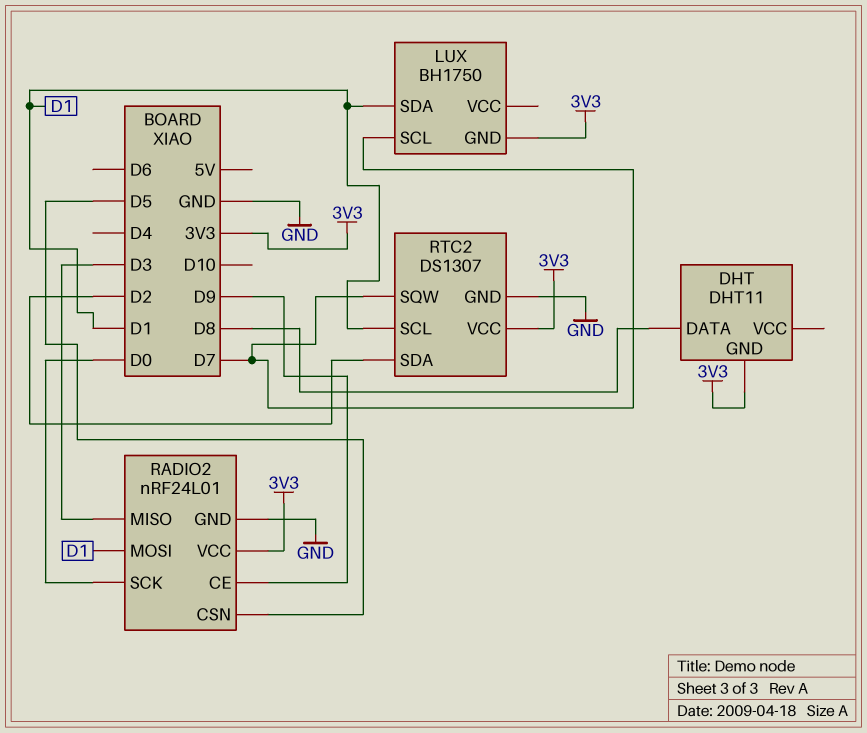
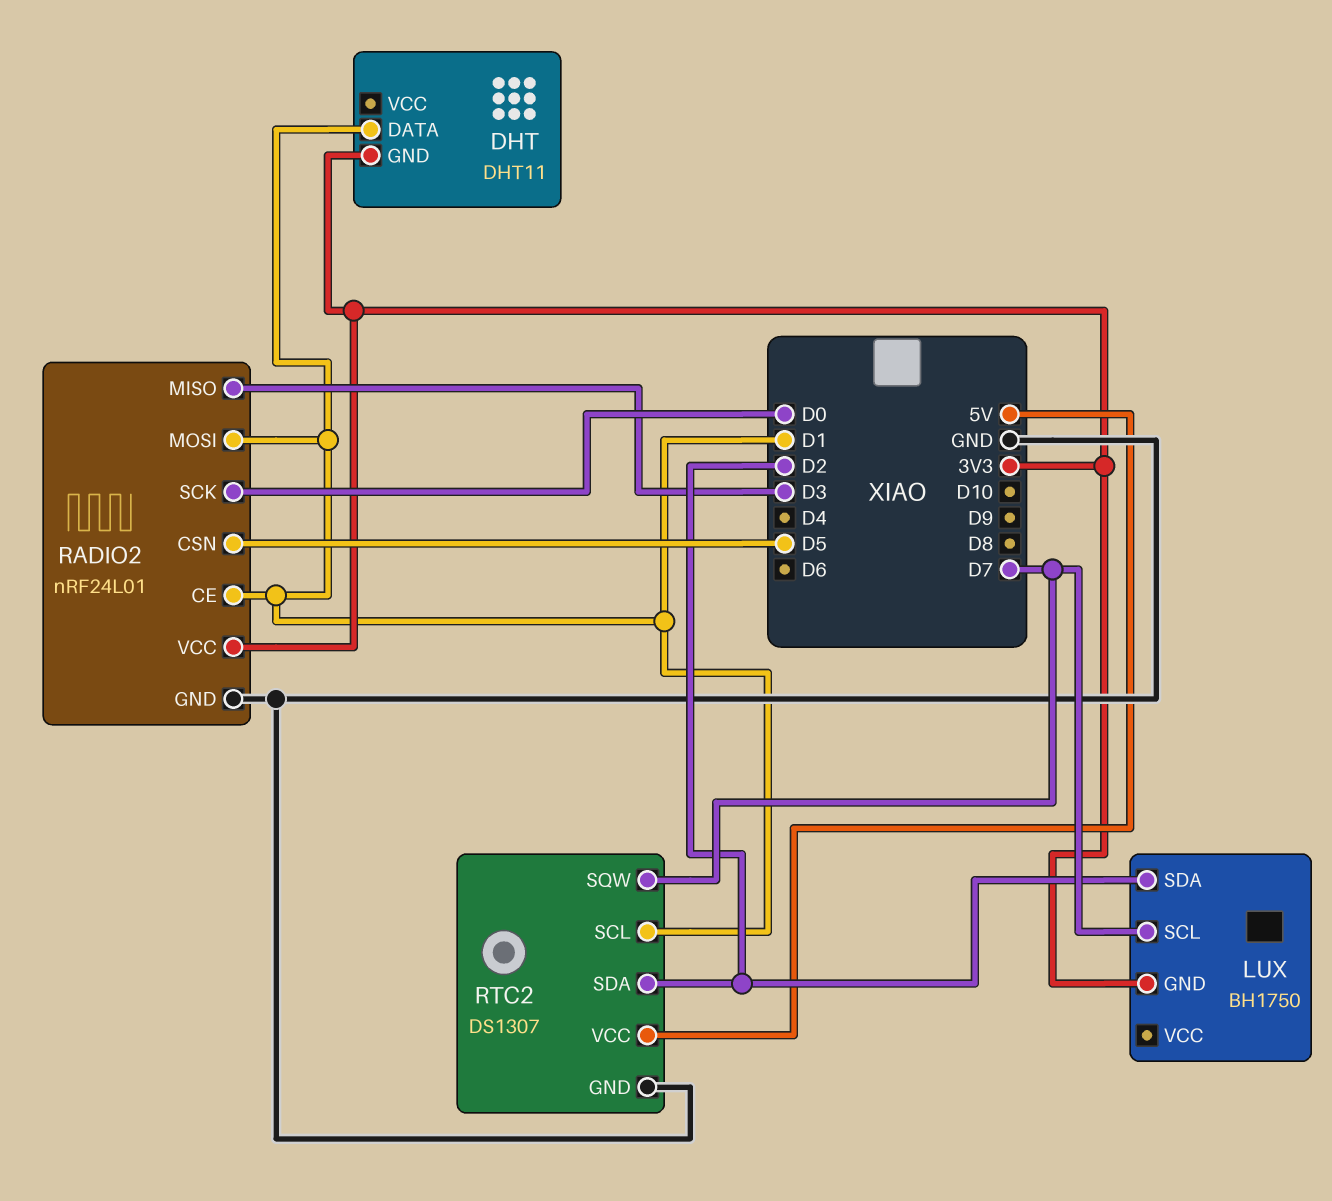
DHT pin DATA: D8 -> D1
LUX pin SDA: D1 -> D2
RADIO2 pin CE: D9 -> D1
RTC2 pin VCC: 3V3 -> 5V

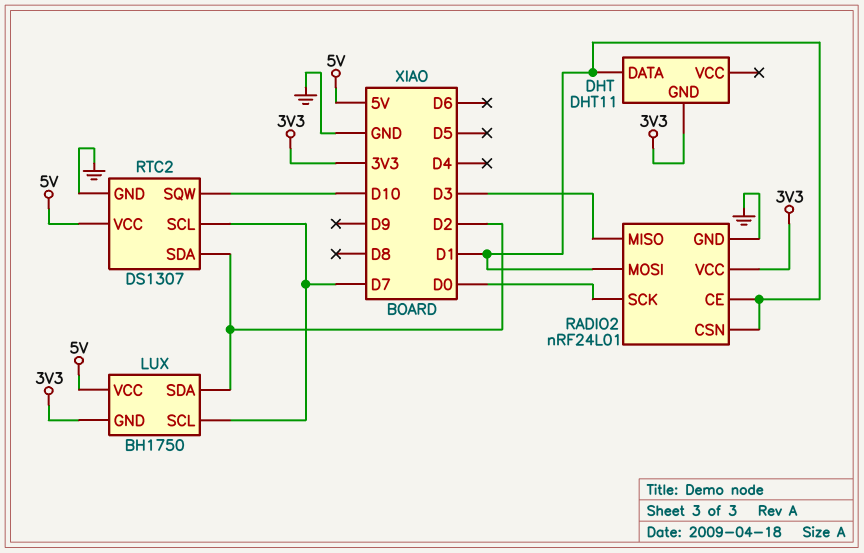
LUX pin VCC: none -> 5V
RADIO2 pin CSN: D5 -> D1
RTC2 pin SCL: D1 -> D7
RTC2 pin SQW: D7 -> D10

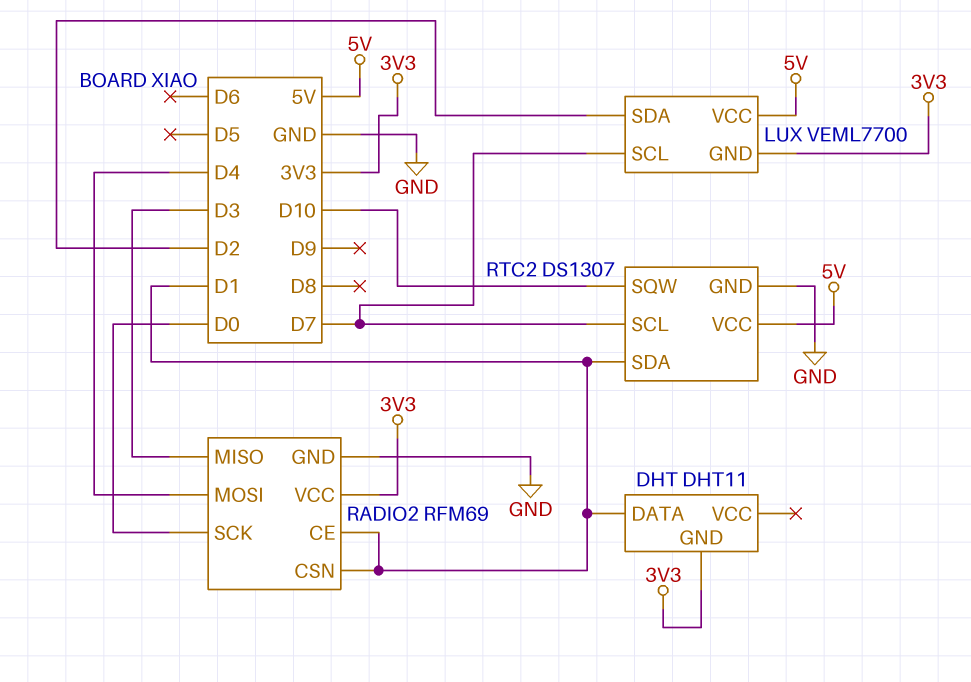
LUX: BH1750 -> VEML7700
RADIO2: nRF24L01 -> RFM69
RADIO2 pin MOSI: D1 -> D4
RTC2 pin SDA: D2 -> D1

